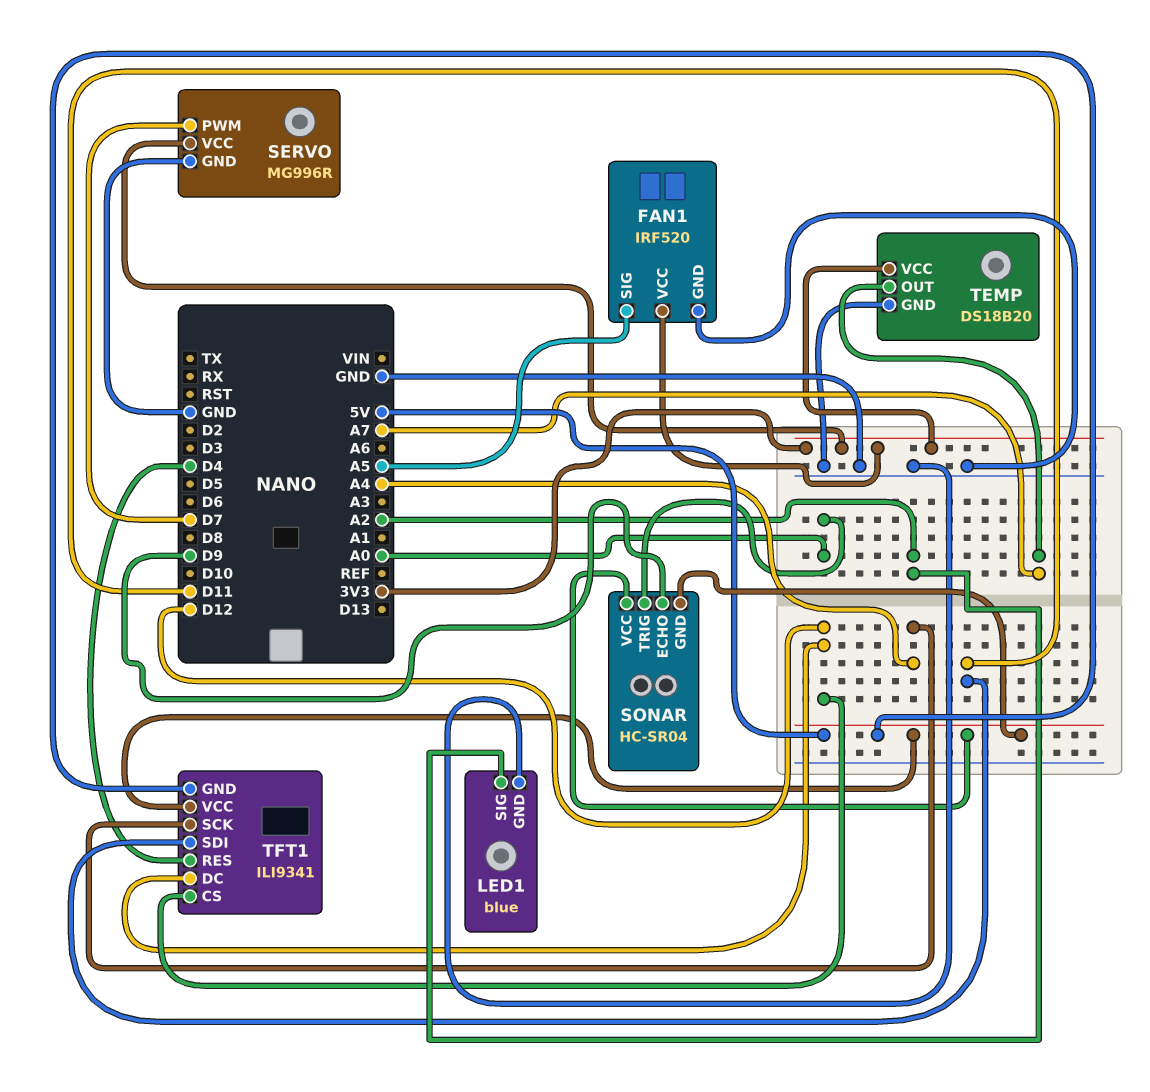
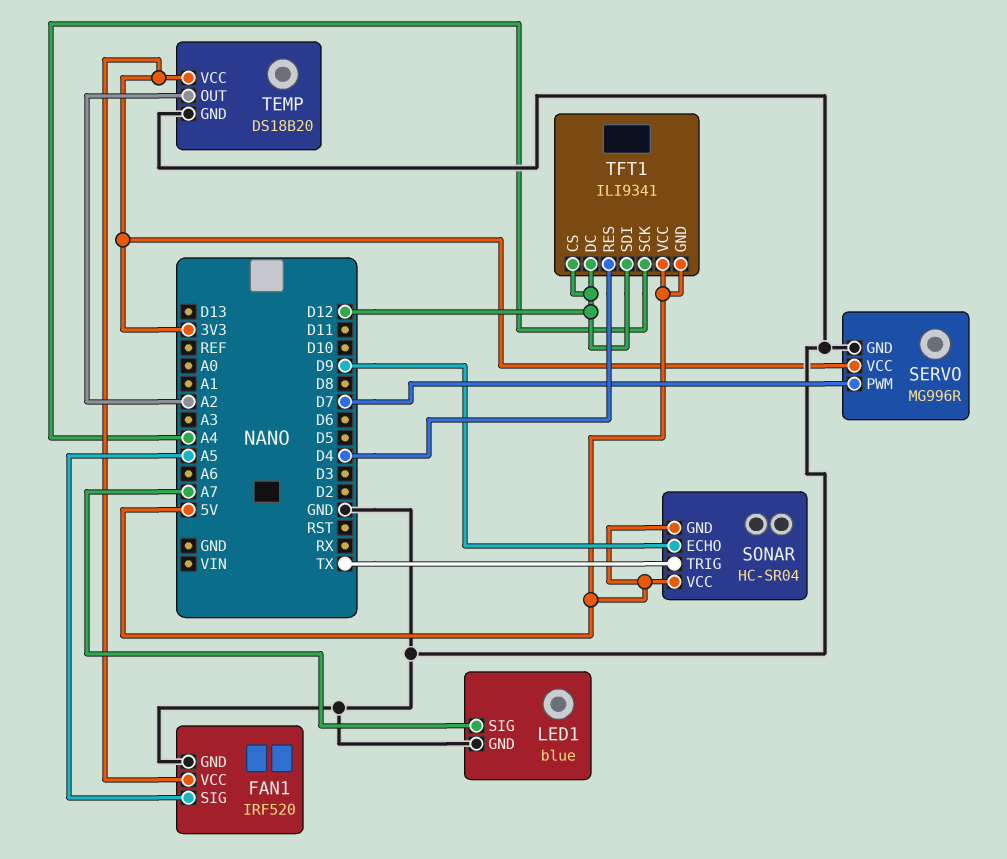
LED1 pin SIG: A2 -> A7
SONAR pin TRIG: A0 -> TX
TEMP pin OUT: A7 -> A2
TFT1 pin SDI: D11 -> D12

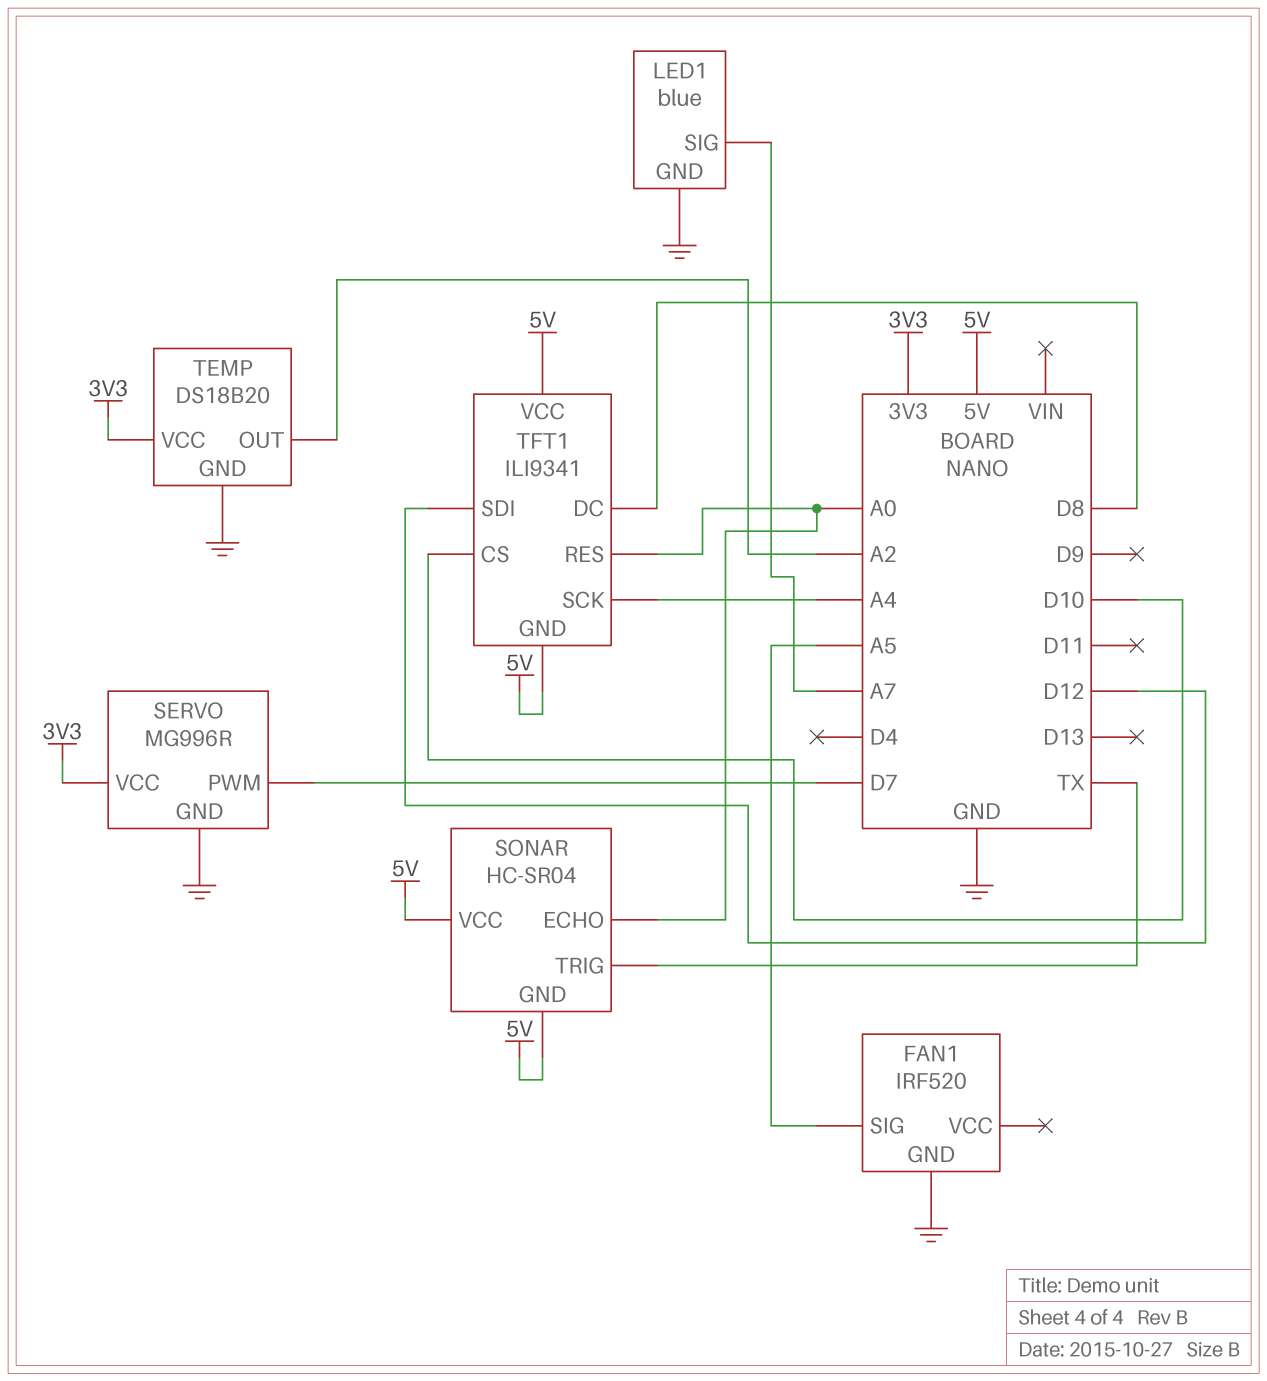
FAN1 pin VCC: 3V3 -> none
SONAR pin ECHO: D9 -> A0
TFT1 pin CS: D12 -> D10
TFT1 pin DC: D12 -> D8
TFT1 pin RES: D4 -> A0

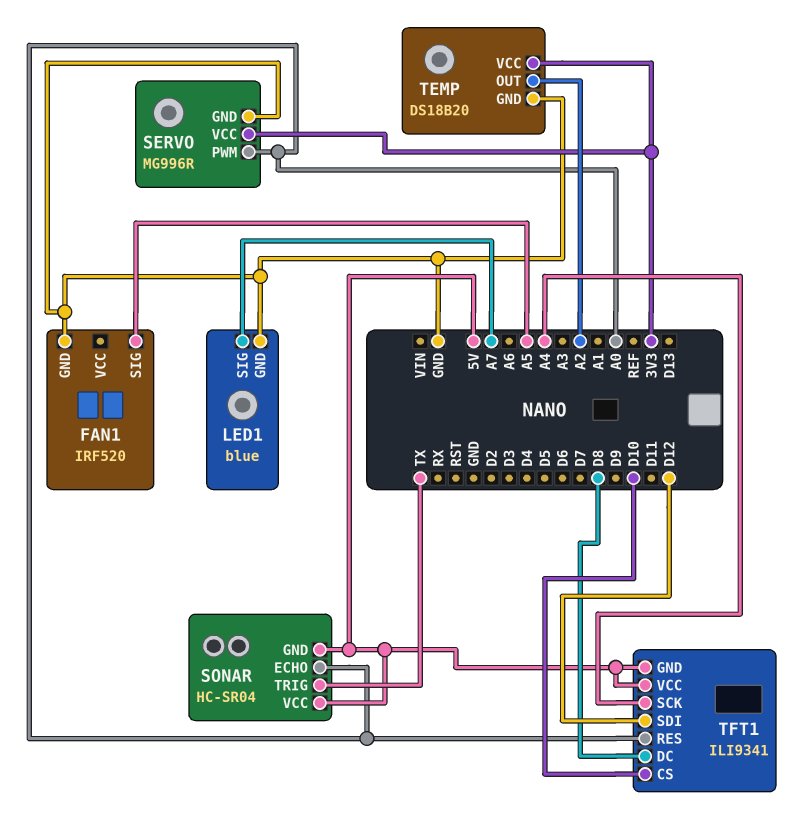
SERVO pin PWM: D7 -> A0

